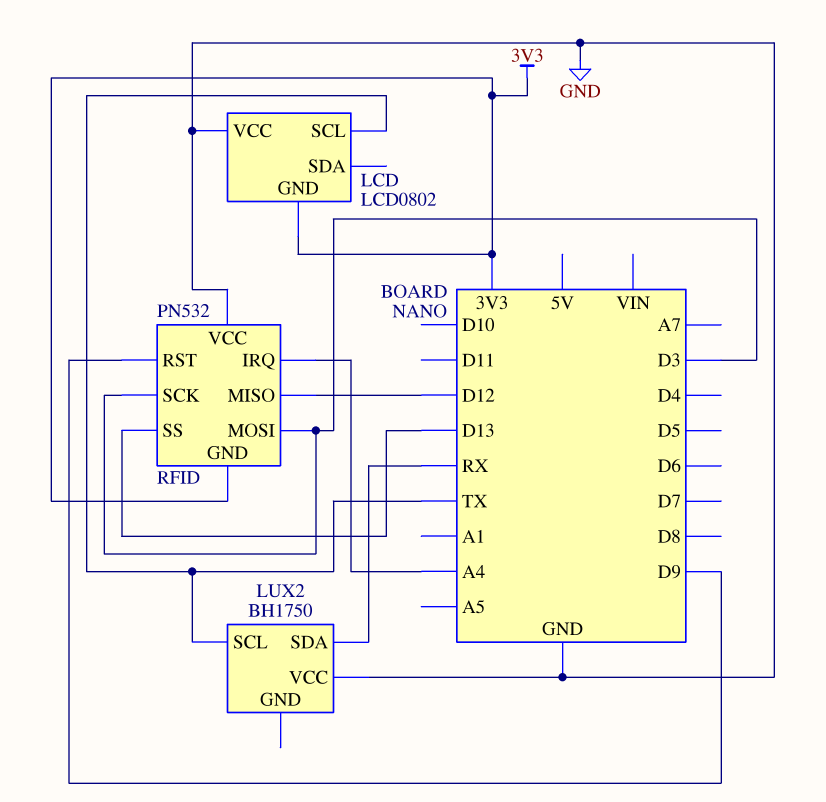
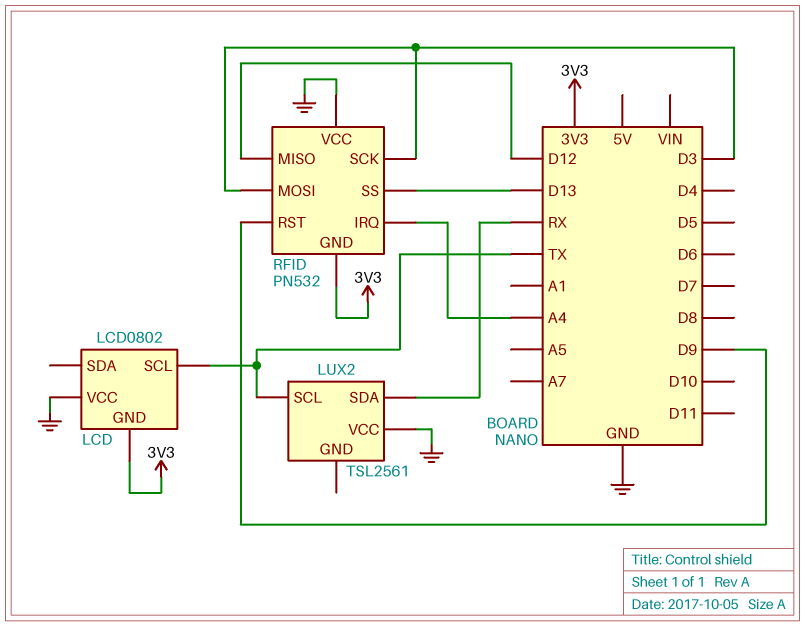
LUX2: BH1750 -> TSL2561

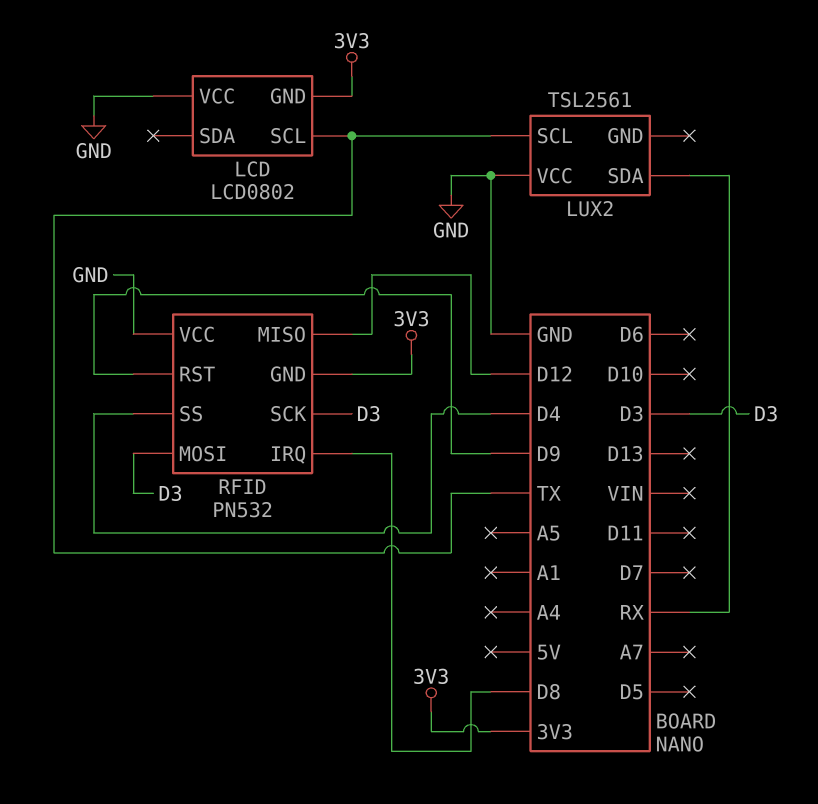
RFID pin IRQ: A4 -> D8
RFID pin SS: D13 -> D4

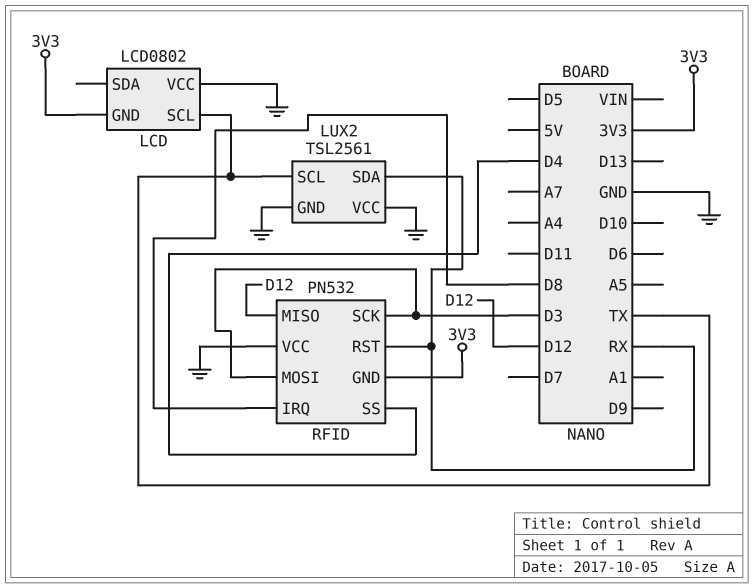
LUX2 pin GND: none -> GND
RFID pin RST: D9 -> RX

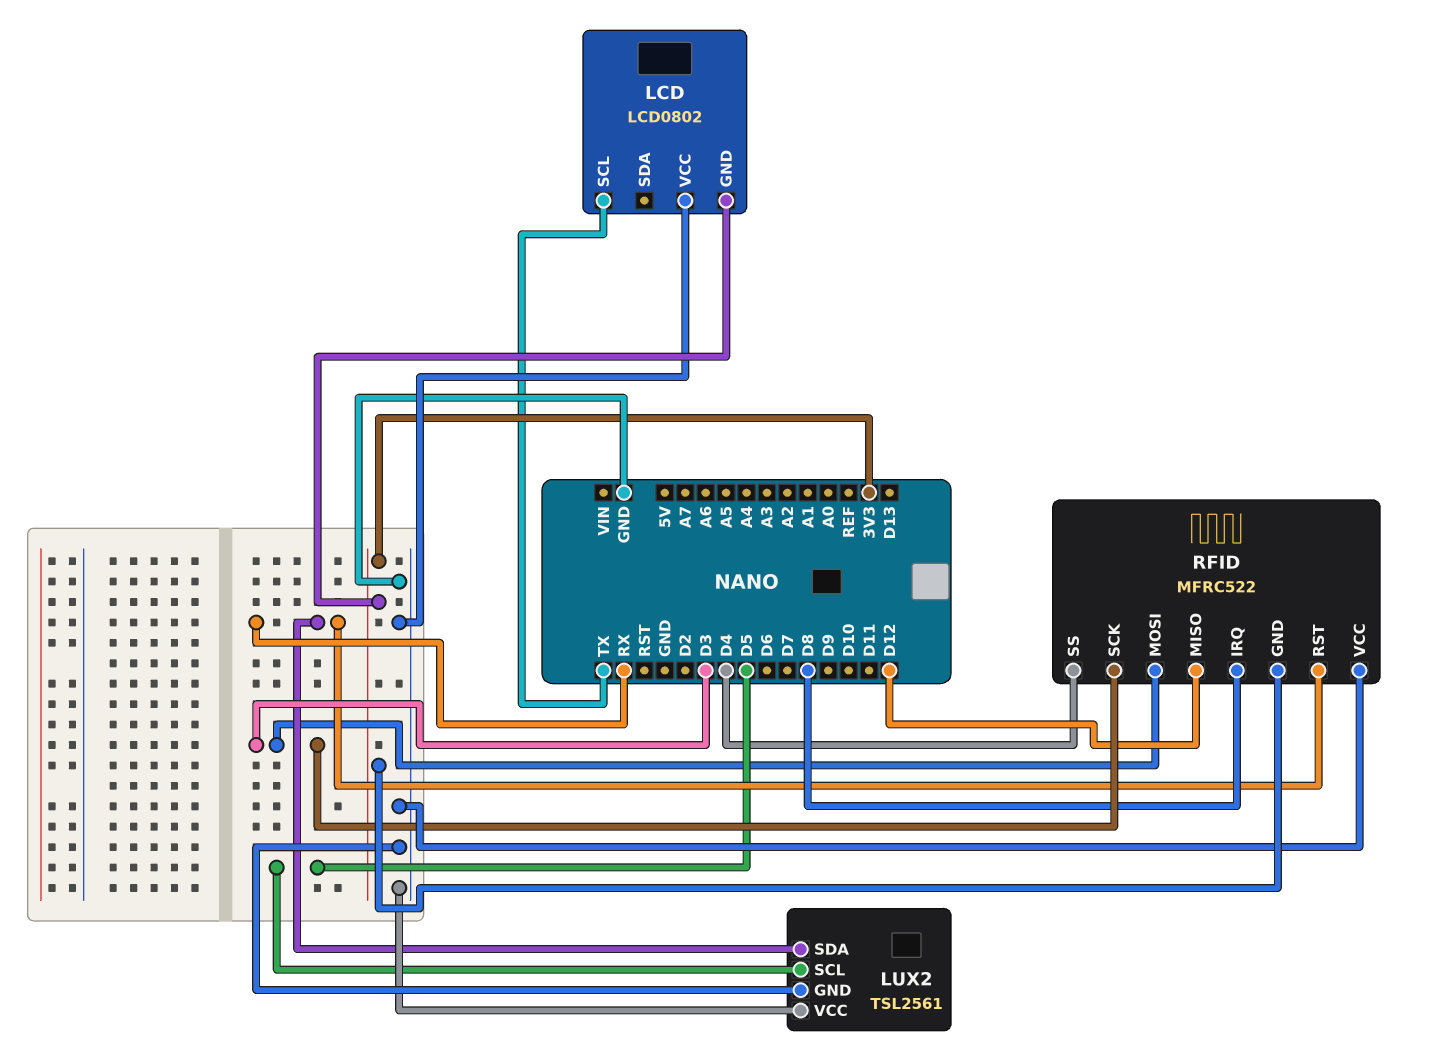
LUX2 pin SCL: TX -> D5
RFID: PN532 -> MFRC522

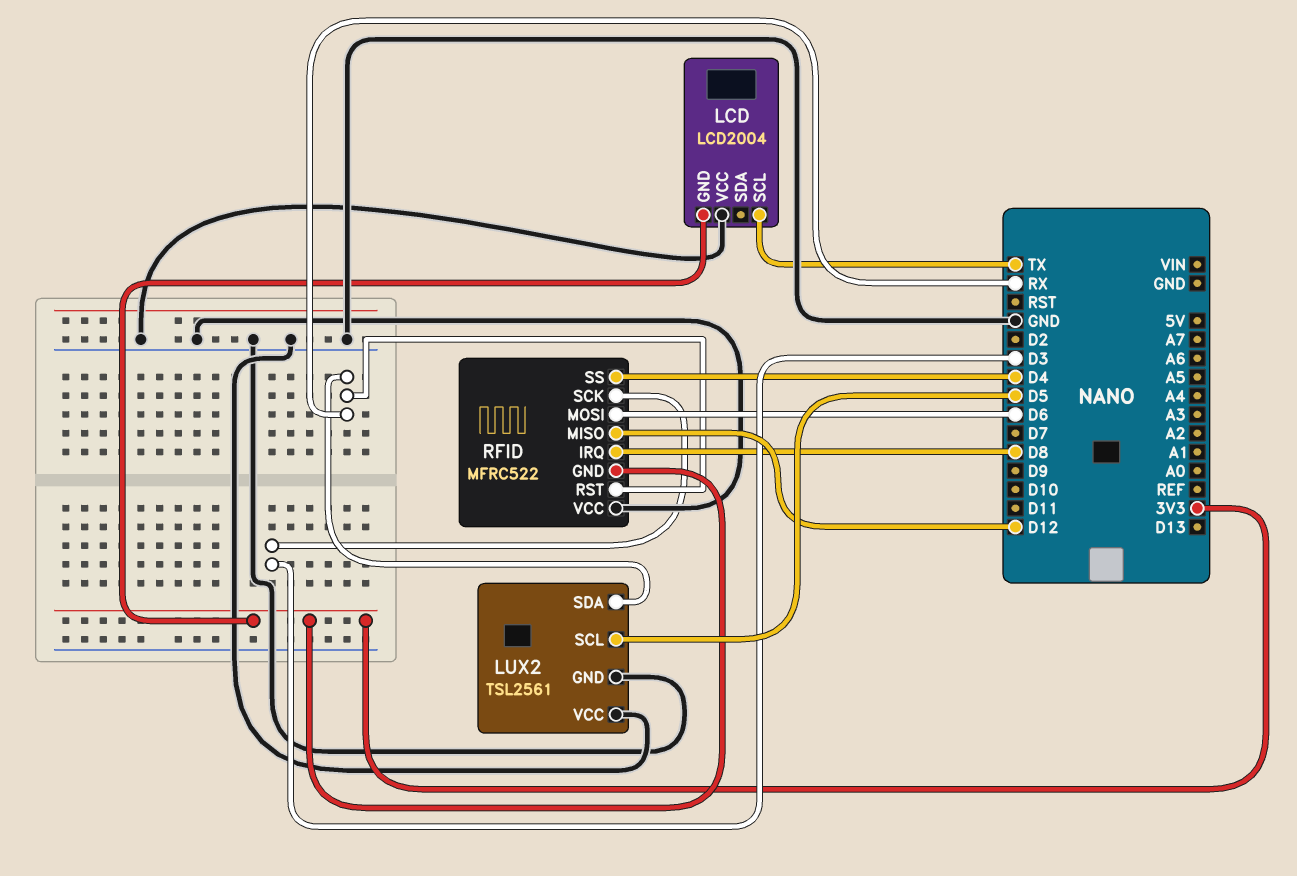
LCD: LCD0802 -> LCD2004
RFID pin MOSI: D3 -> D6

